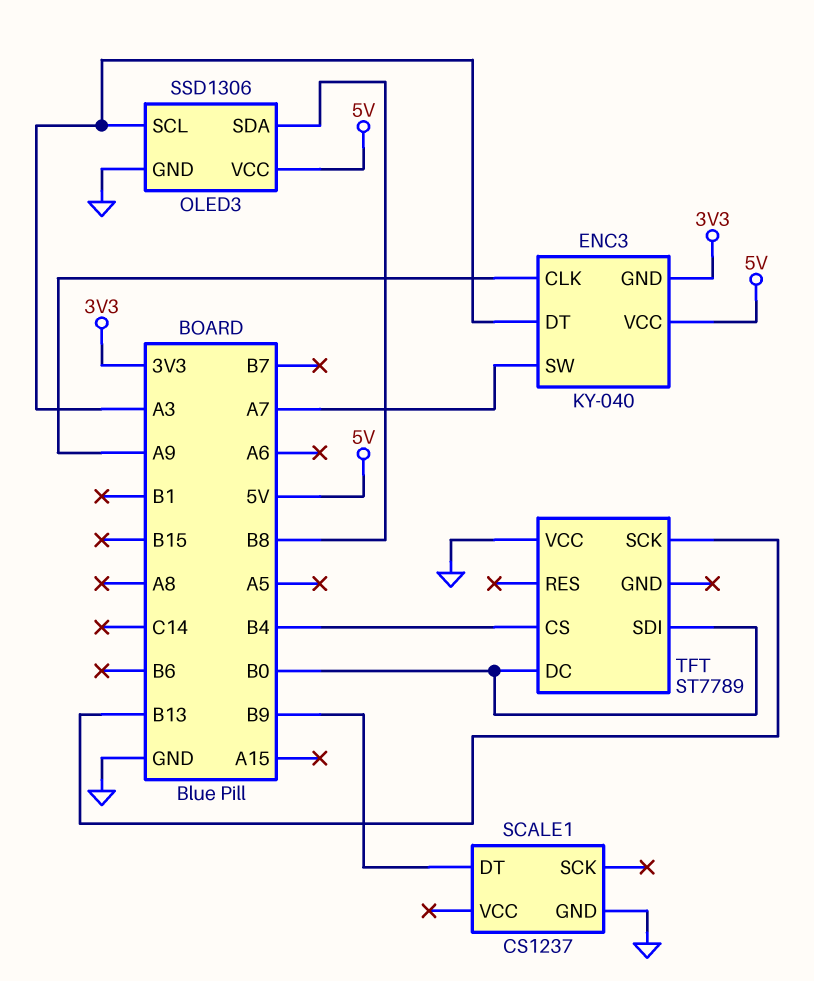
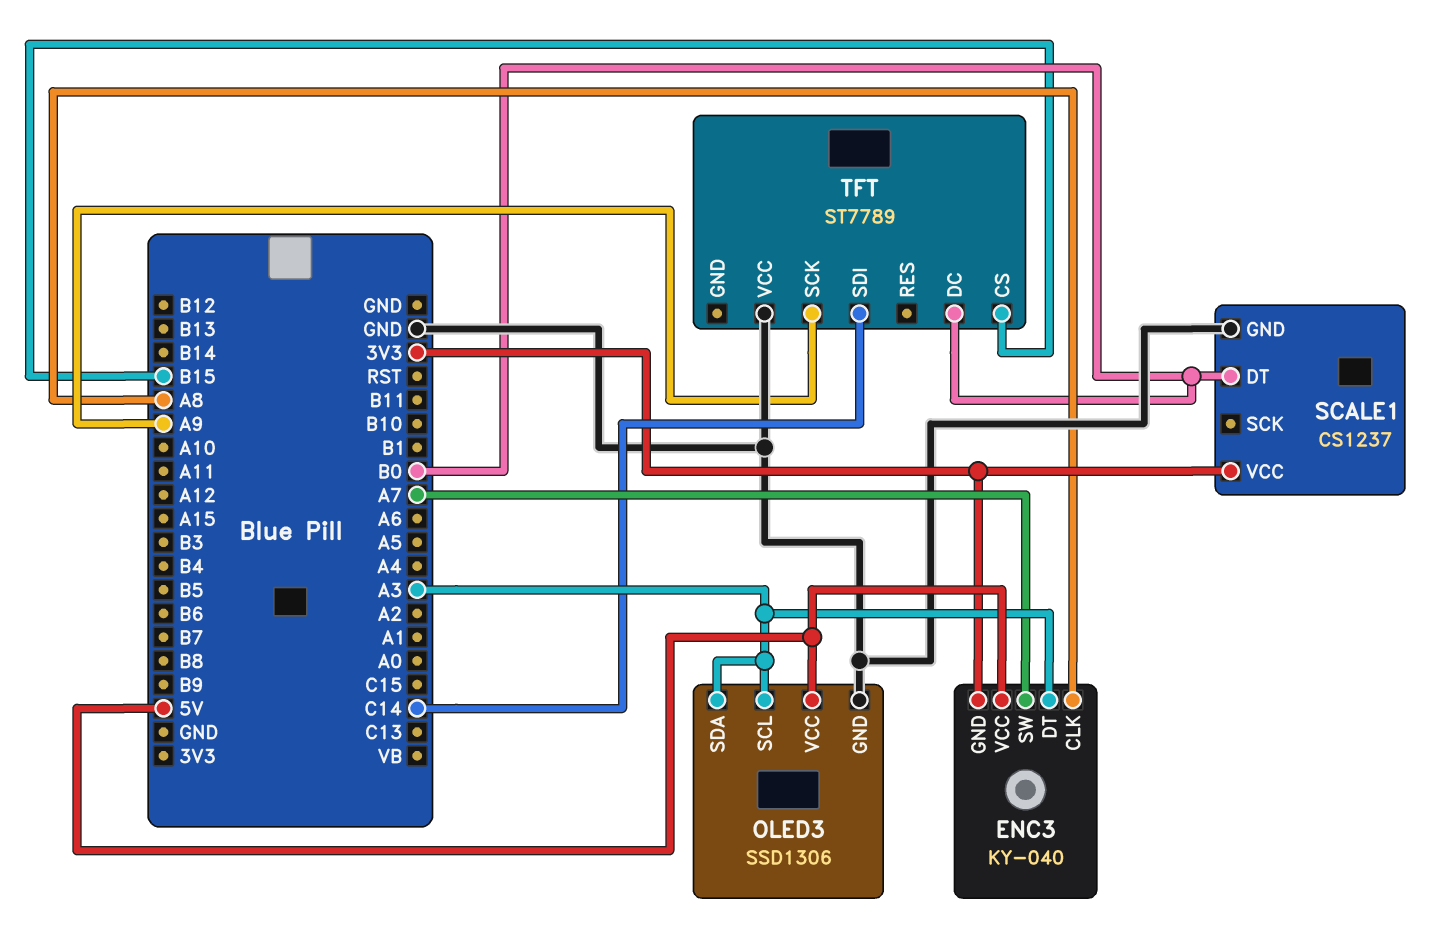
ENC3 pin CLK: A9 -> A8
OLED3 pin SDA: B8 -> A3
SCALE1 pin DT: B9 -> B0
SCALE1 pin VCC: none -> 3V3
TFT pin CS: B4 -> B15
TFT pin SCK: B13 -> A9
TFT pin SDI: B0 -> C14

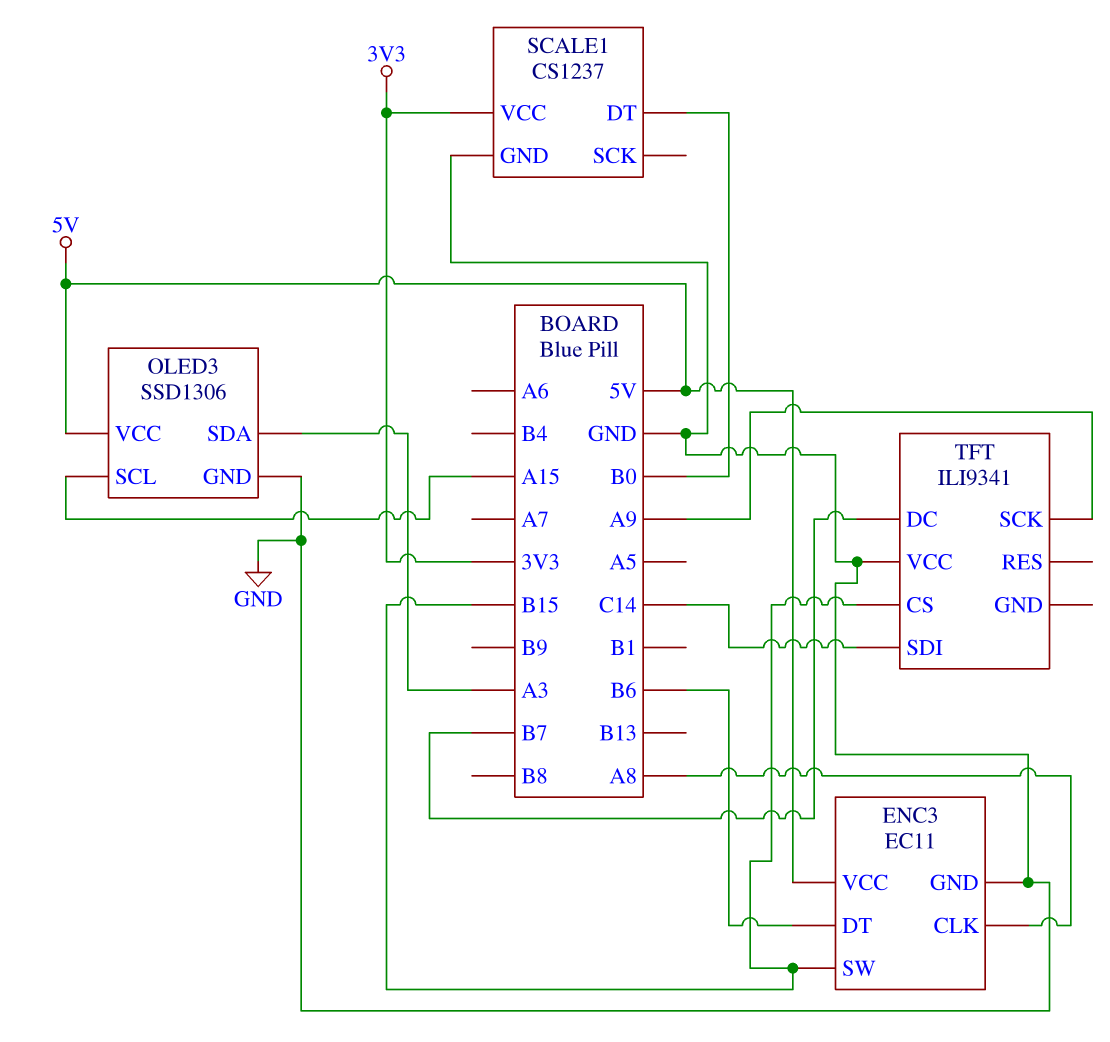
ENC3: KY-040 -> EC11
ENC3 pin DT: A3 -> B6
ENC3 pin GND: 3V3 -> GND
ENC3 pin SW: A7 -> B15
OLED3 pin SCL: A3 -> A15
TFT: ST7789 -> ILI9341
TFT pin DC: B0 -> B7

